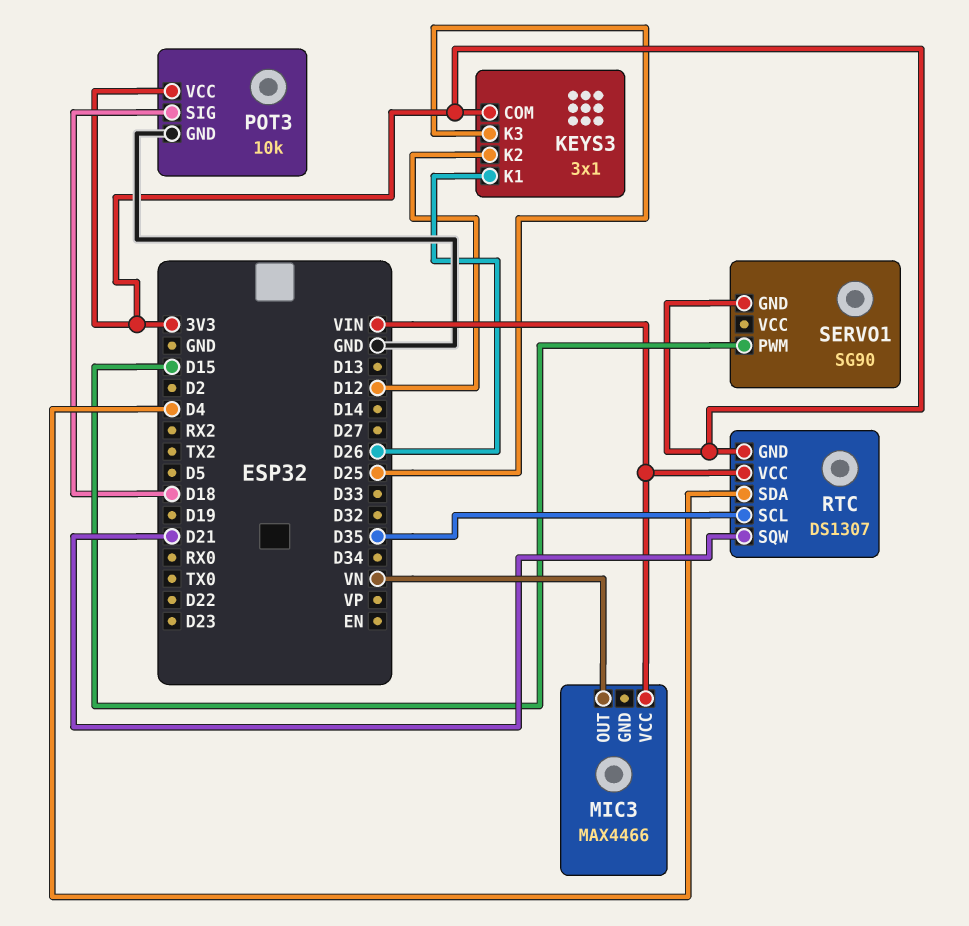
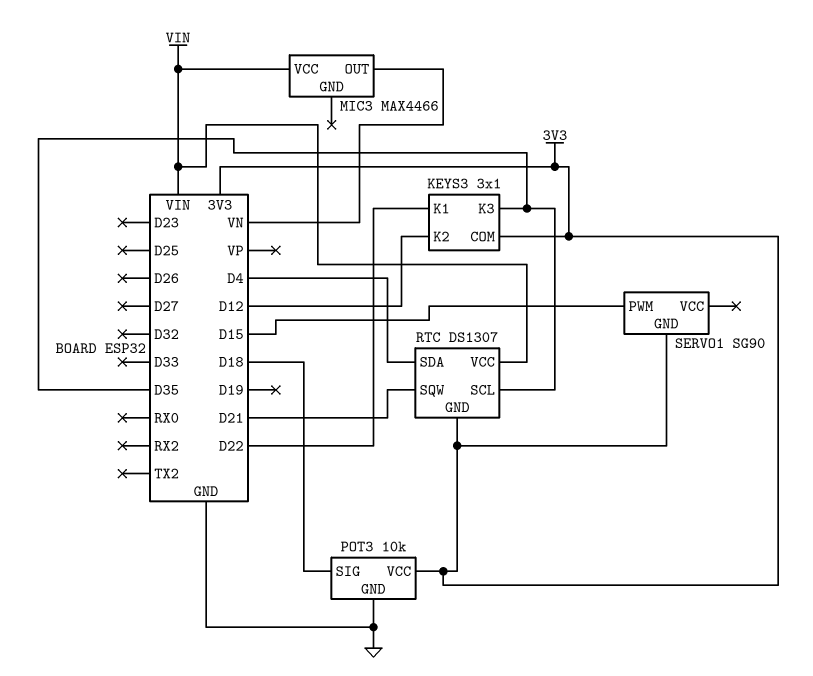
KEYS3 pin K1: D26 -> D22
KEYS3 pin K3: D25 -> D35

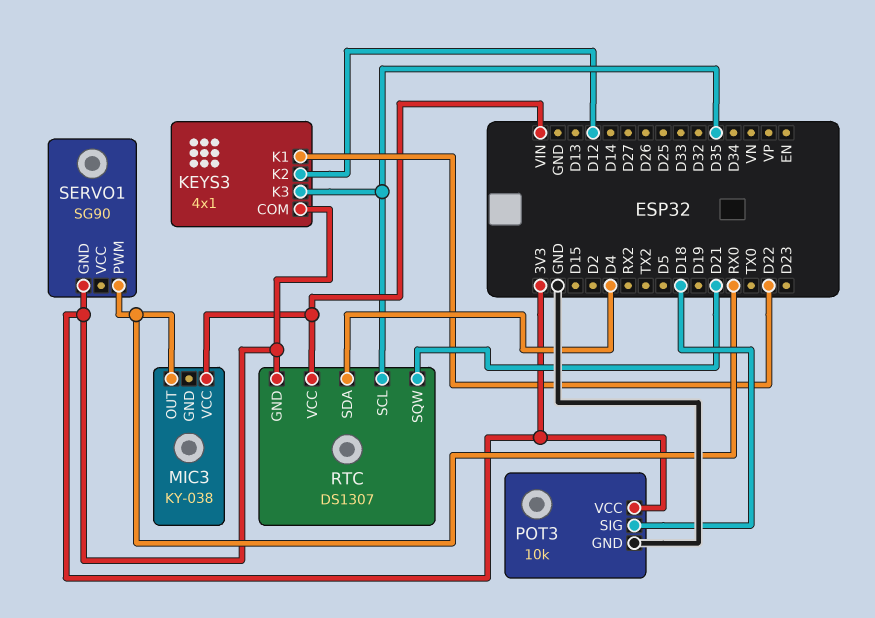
KEYS3: 3x1 -> 4x1
MIC3: MAX4466 -> KY-038
MIC3 pin OUT: VN -> RX0
SERVO1 pin PWM: D15 -> RX0

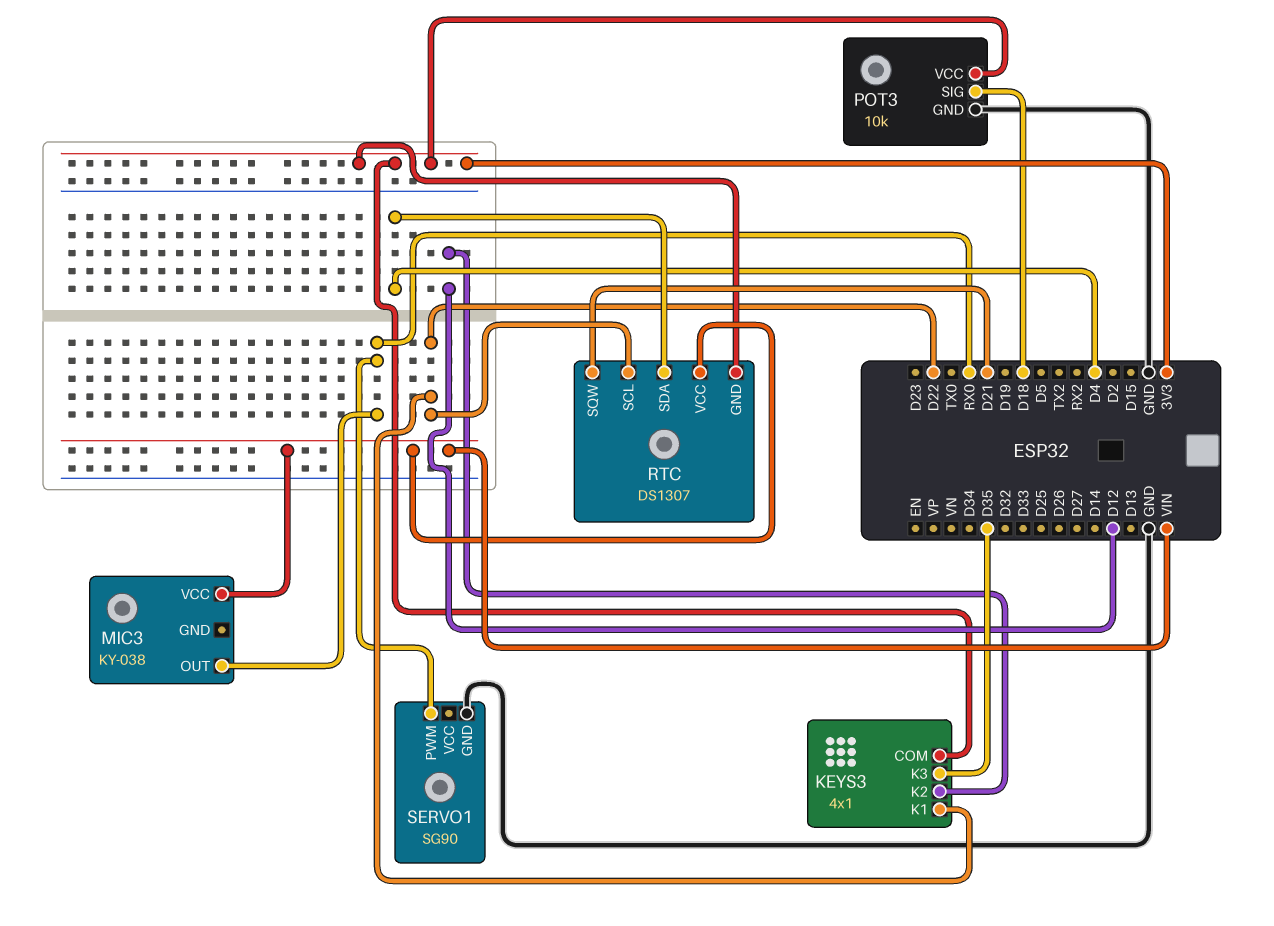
RTC pin SCL: D35 -> D22
SERVO1 pin GND: 3V3 -> GND

